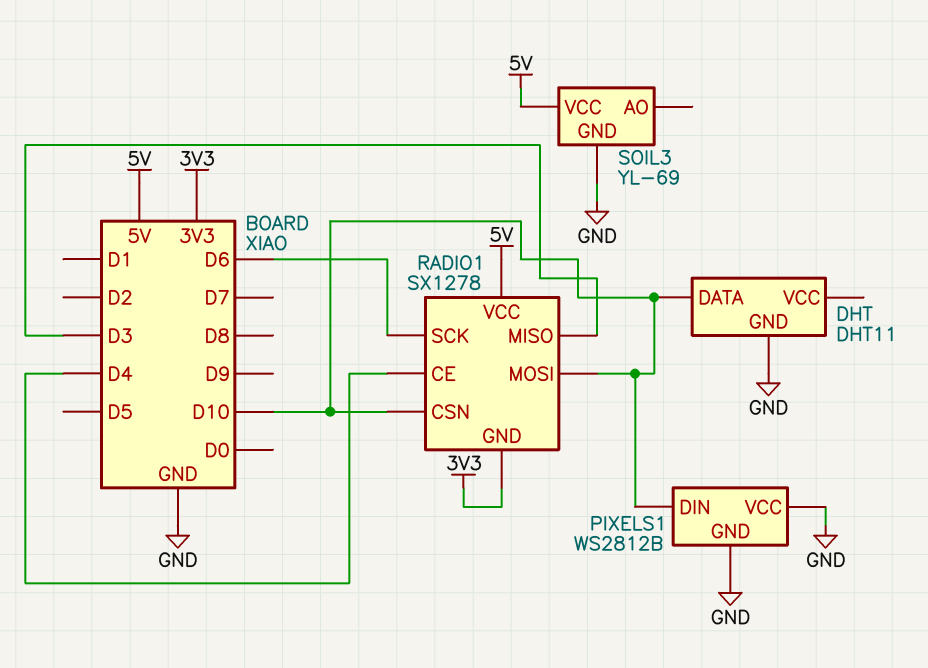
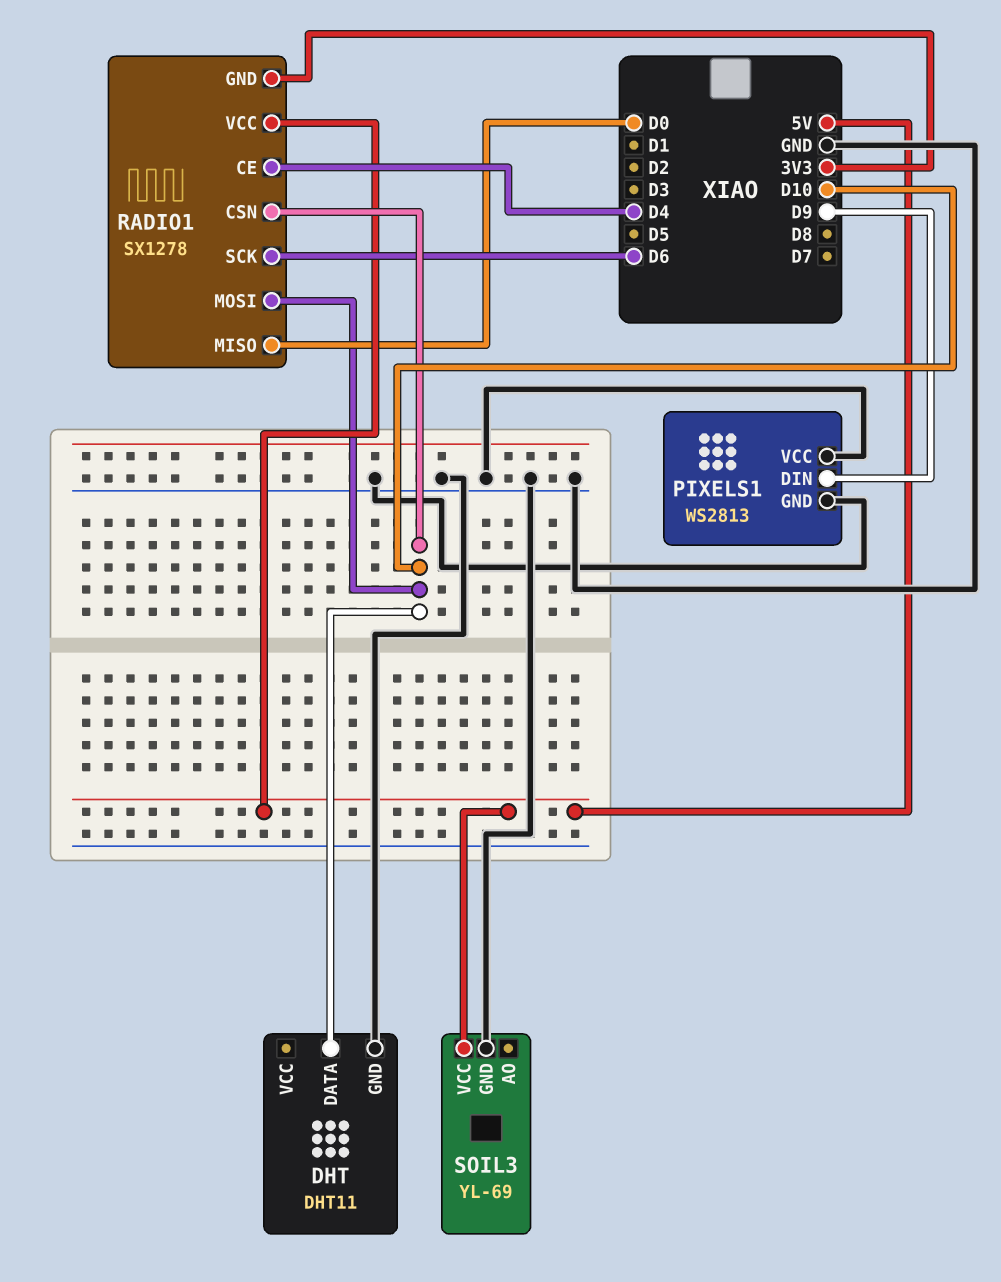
PIXELS1: WS2812B -> WS2813
PIXELS1 pin DIN: D10 -> D9
RADIO1 pin MISO: D3 -> D0

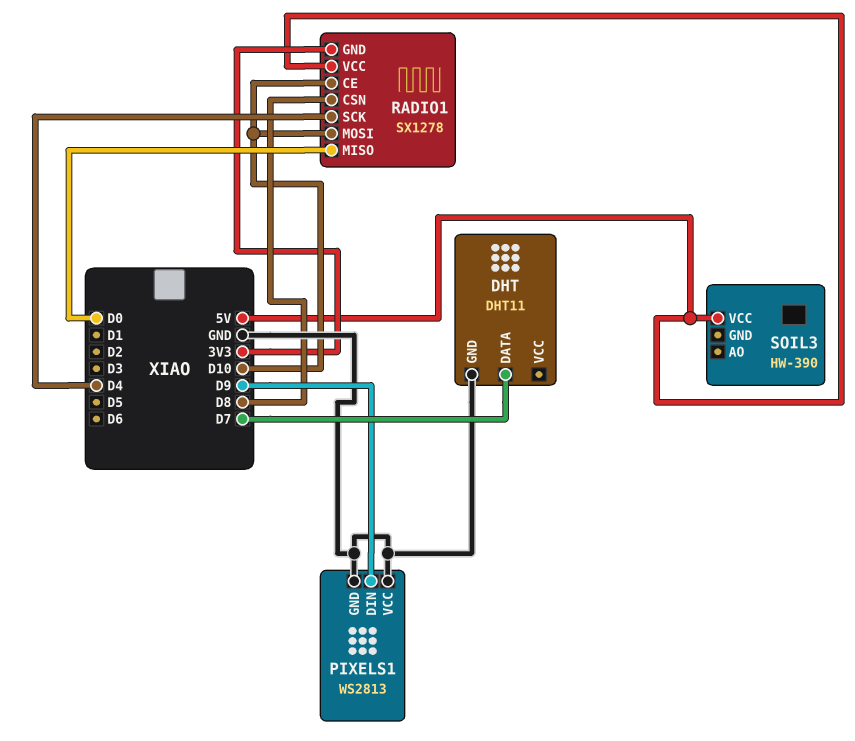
DHT pin DATA: D10 -> D7
RADIO1 pin CE: D4 -> D10
RADIO1 pin CSN: D10 -> D8
RADIO1 pin SCK: D6 -> D4
SOIL3: YL-69 -> HW-390
SOIL3 pin GND: GND -> none

